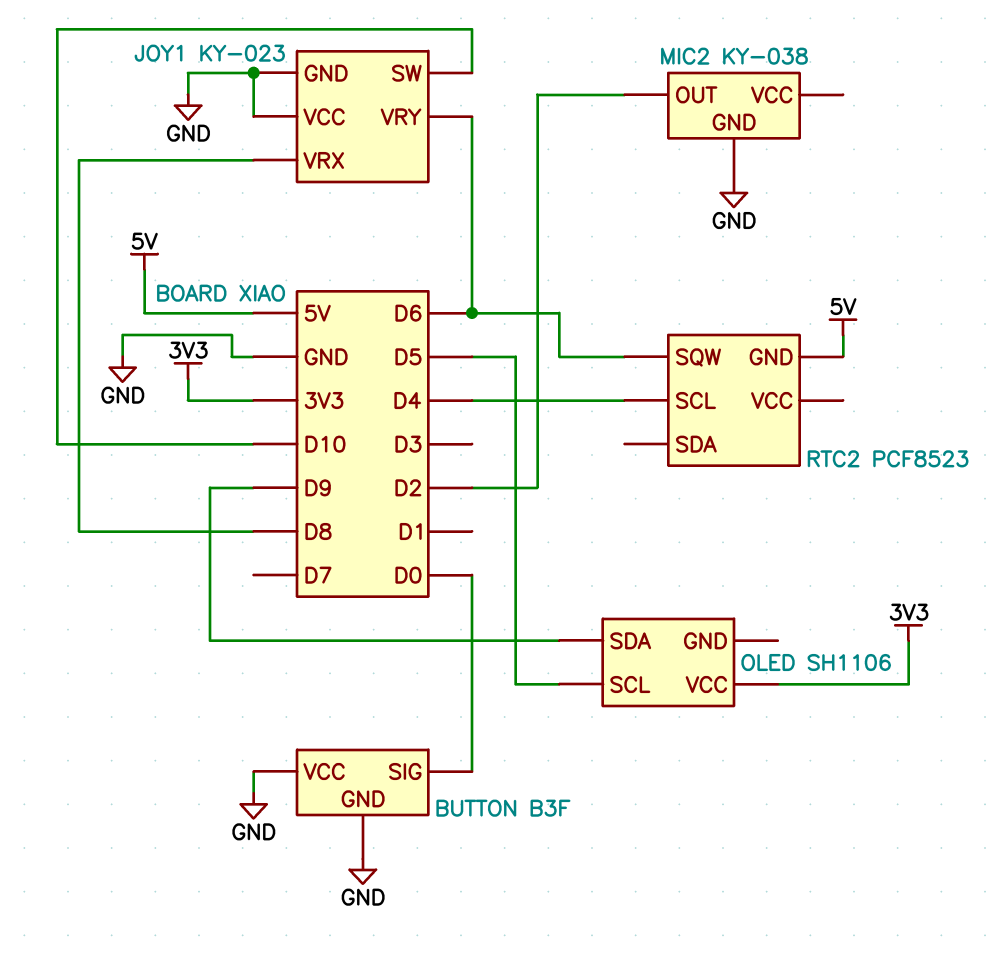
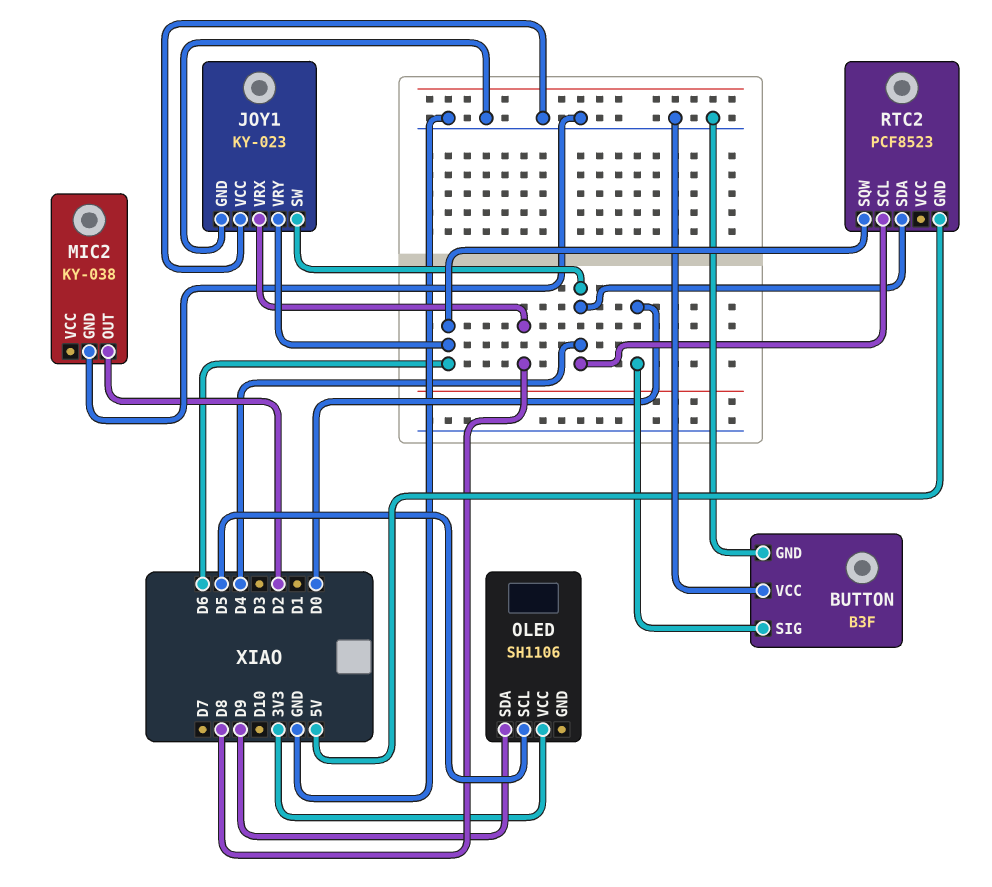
JOY1 pin SW: D10 -> D4
RTC2 pin SDA: none -> D4

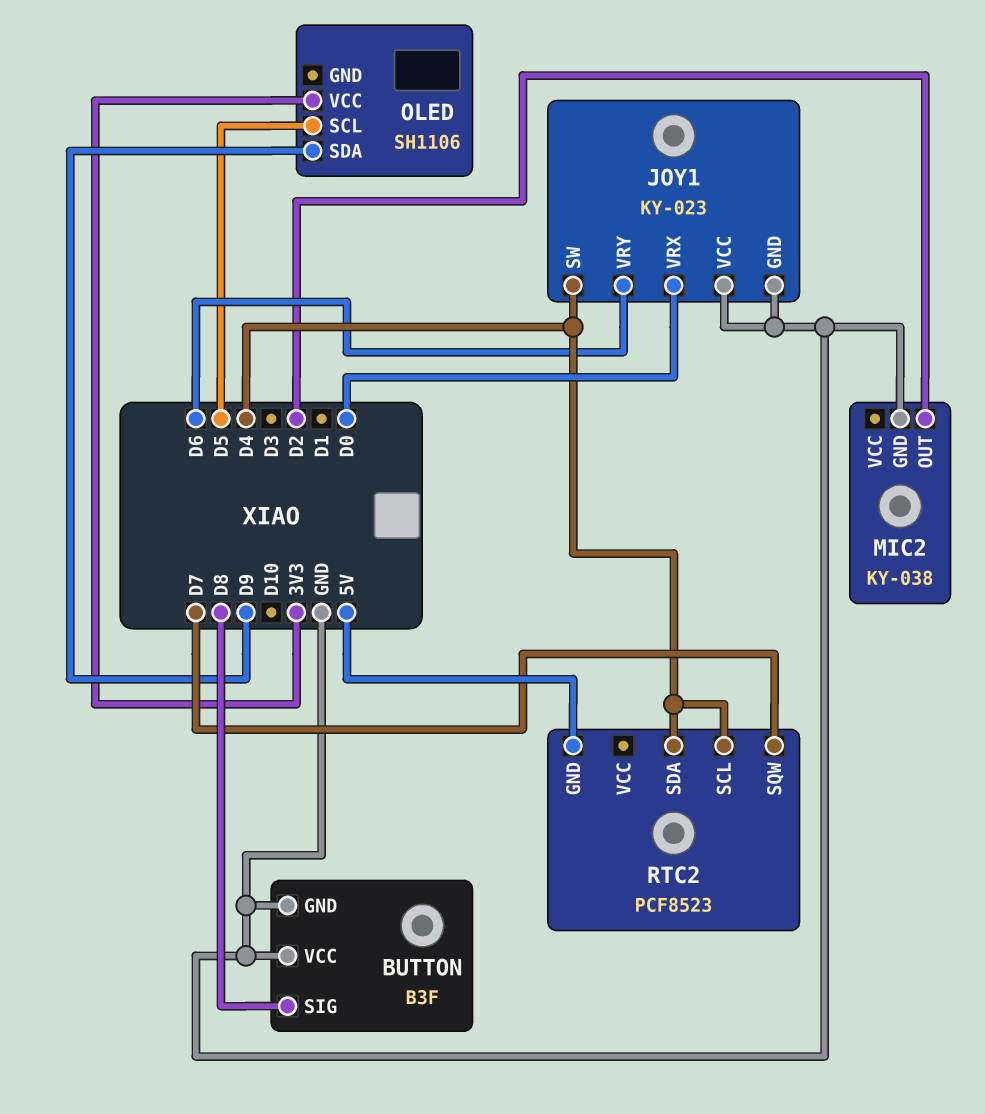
BUTTON pin SIG: D0 -> D8
JOY1 pin VRX: D8 -> D0
RTC2 pin SQW: D6 -> D7

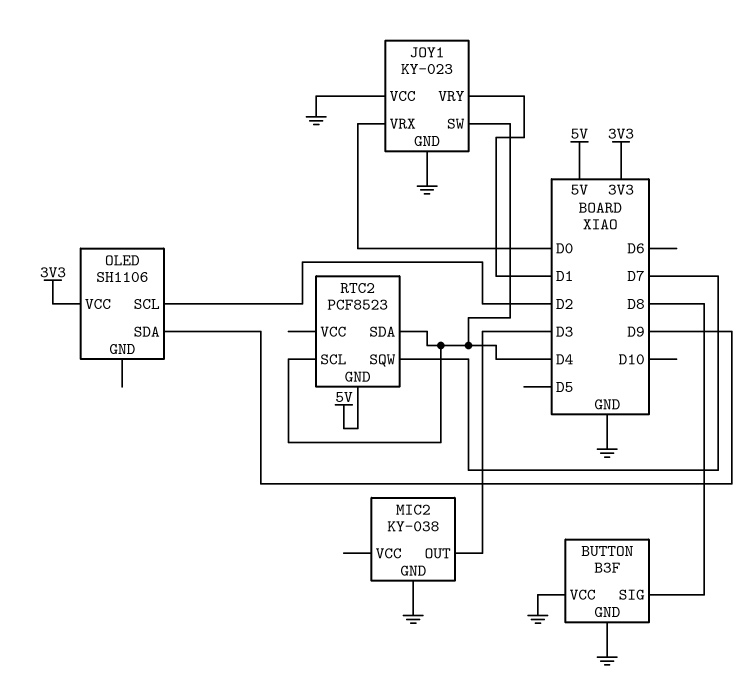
JOY1 pin VRY: D6 -> D1
MIC2 pin OUT: D2 -> D3
OLED pin SCL: D5 -> D2

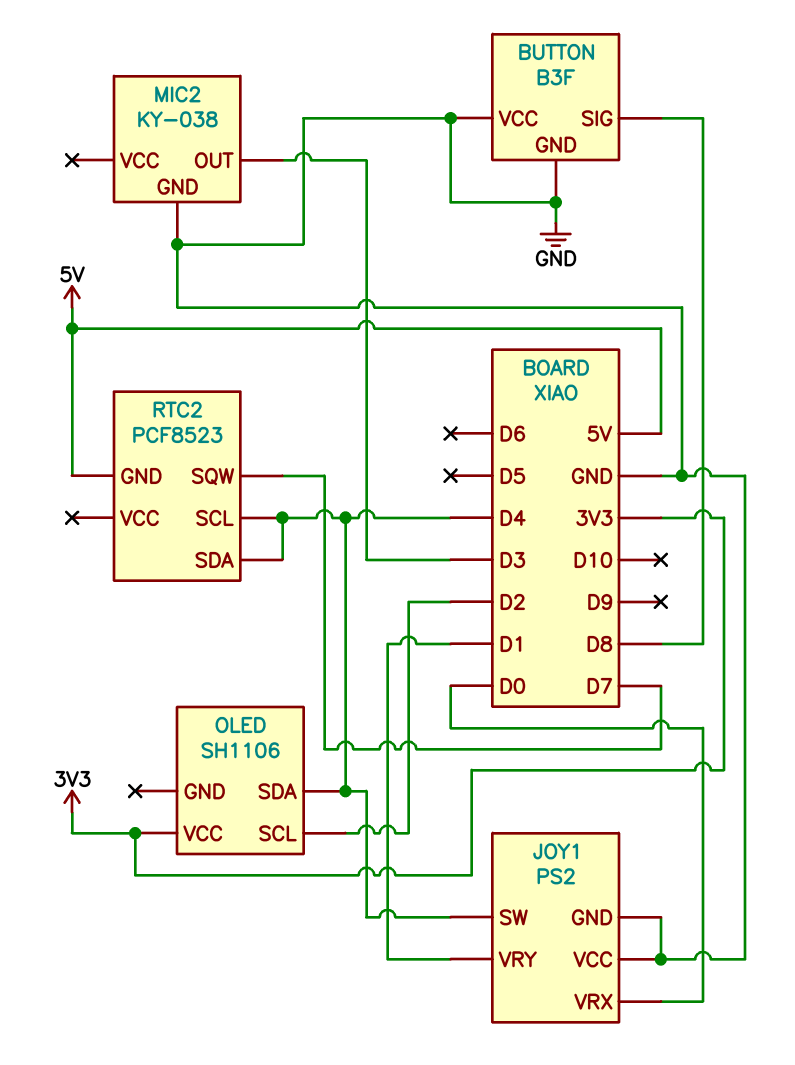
JOY1: KY-023 -> PS2
OLED pin SDA: D9 -> D4

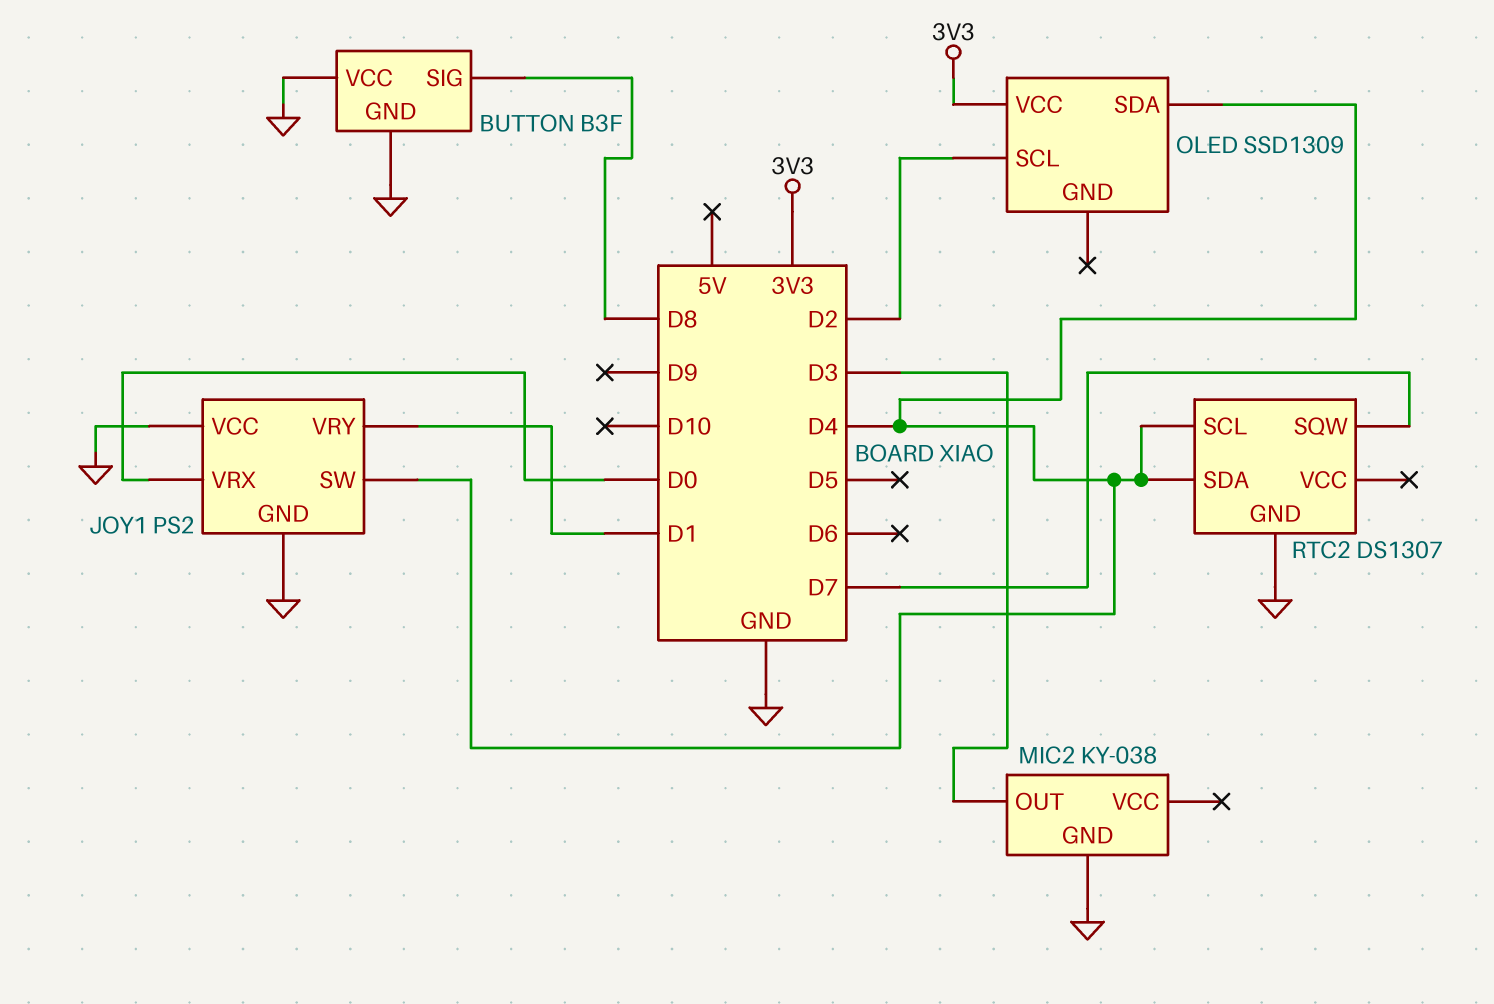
OLED: SH1106 -> SSD1309
RTC2: PCF8523 -> DS1307
RTC2 pin GND: 5V -> GND

